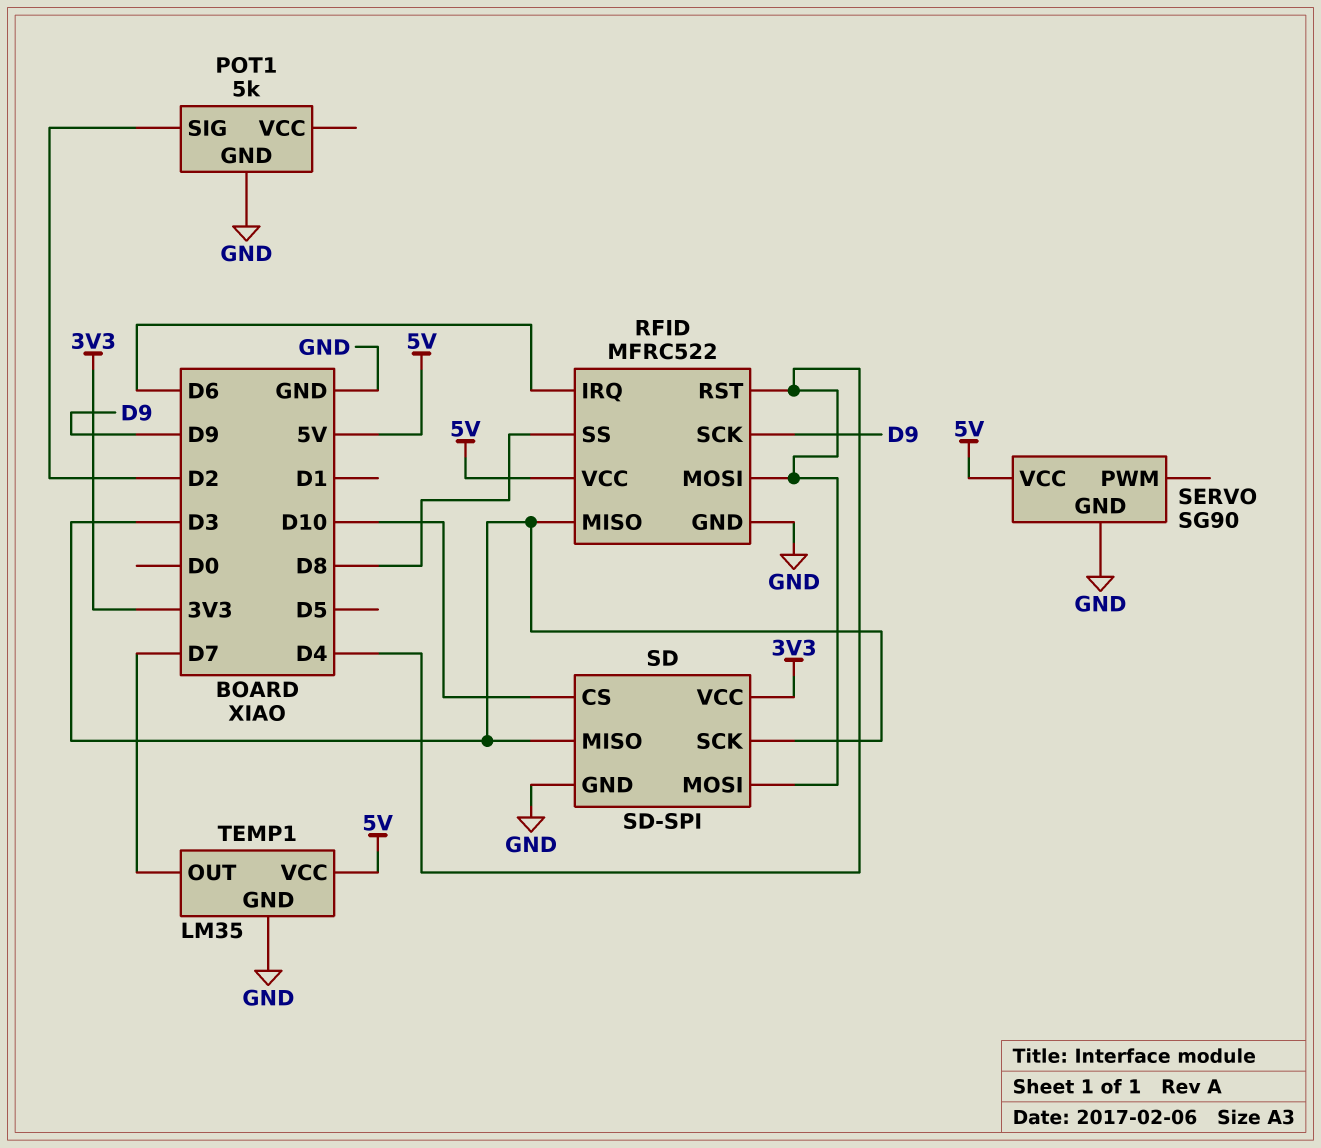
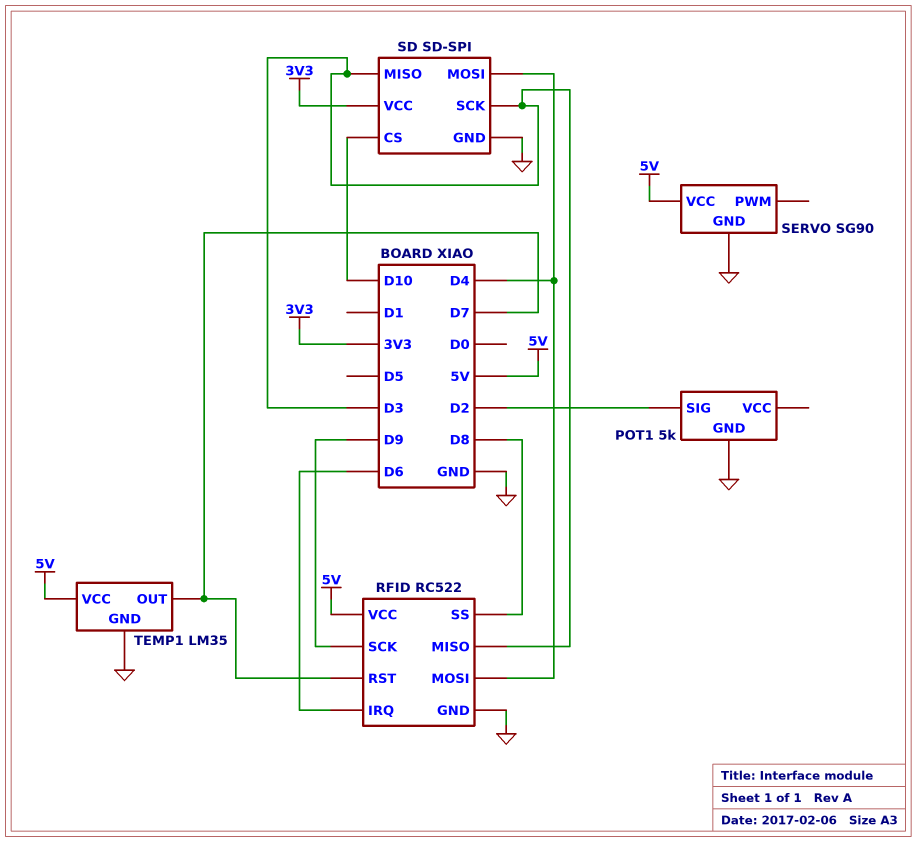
RFID: MFRC522 -> RC522
RFID pin RST: D4 -> D7

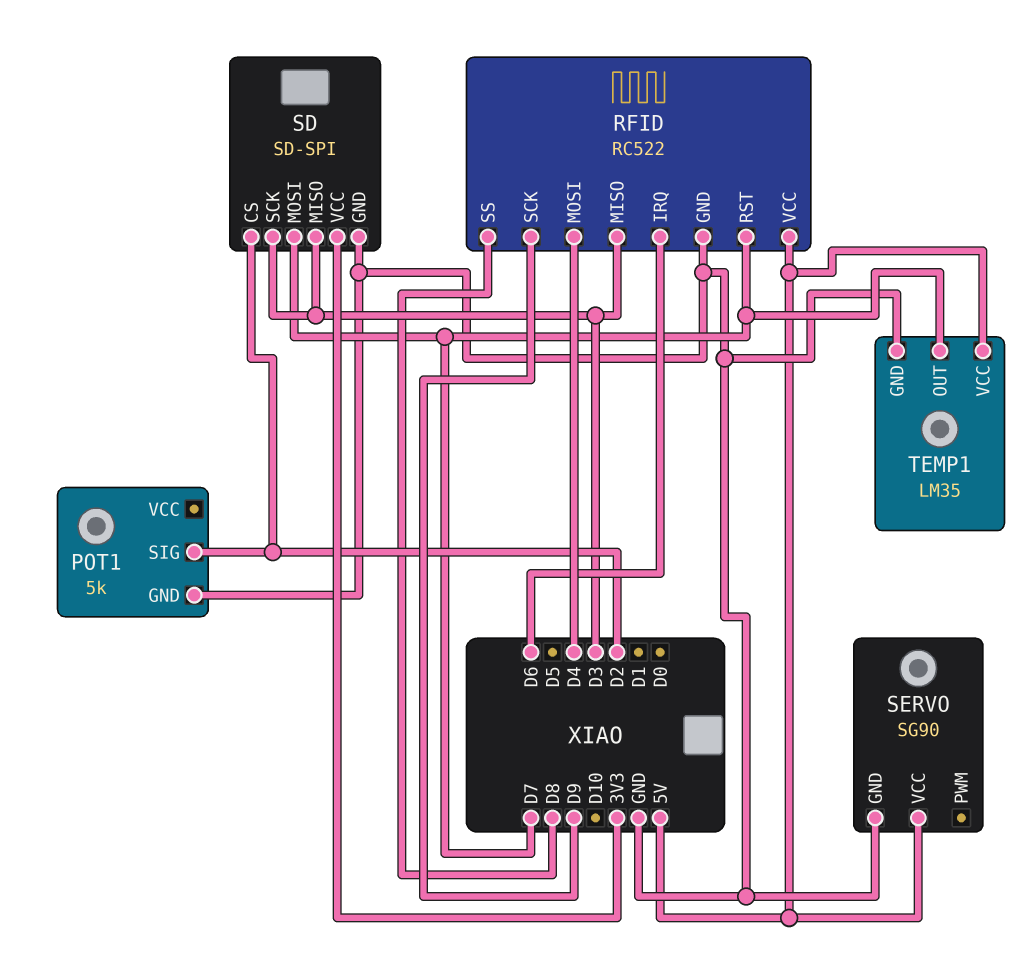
SD pin CS: D10 -> D2
SD pin MOSI: D4 -> D7

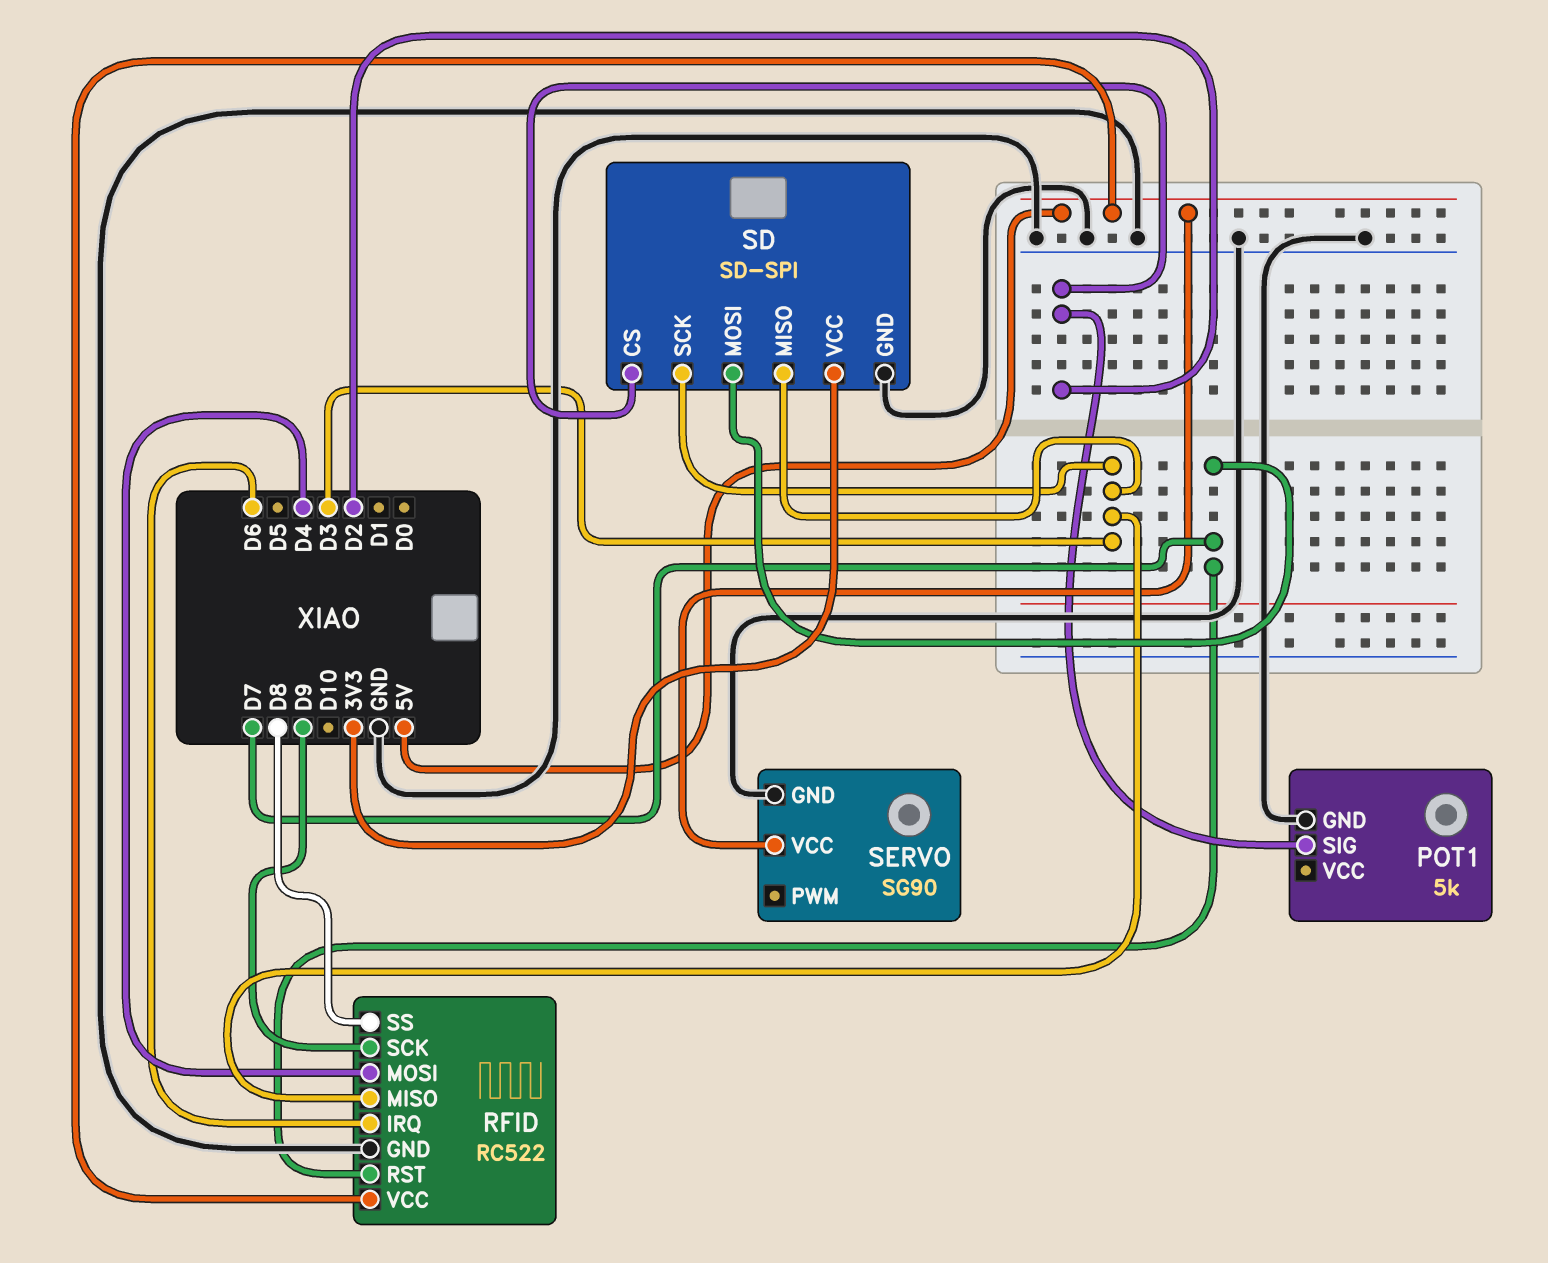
TEMP1: LM35 -> none
TEMP1 pin GND: GND -> none
TEMP1 pin OUT: D7 -> none
TEMP1 pin VCC: 5V -> none

